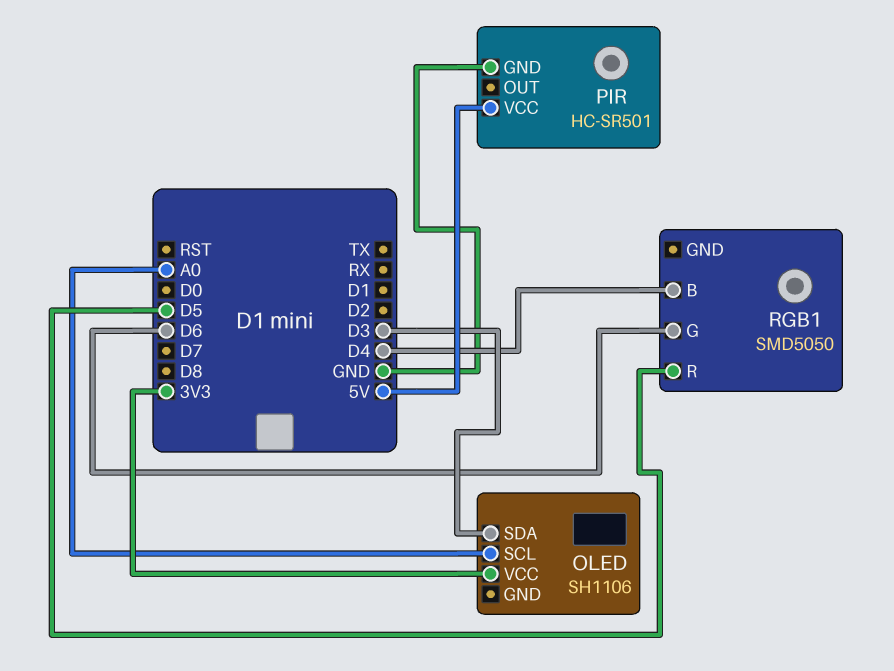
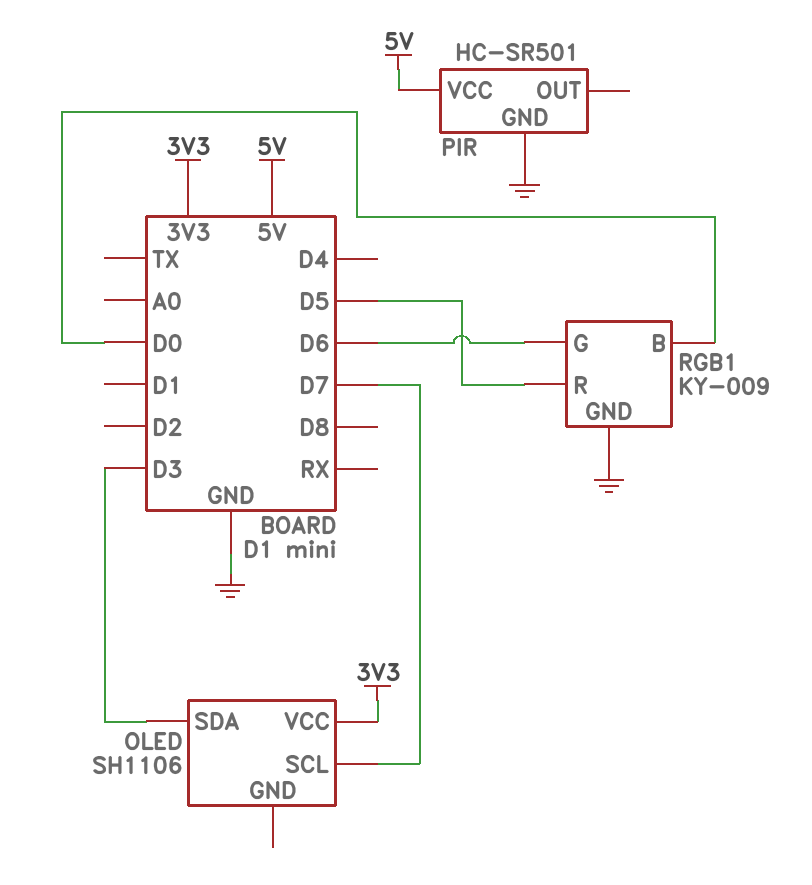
OLED pin SCL: A0 -> D7
RGB1: SMD5050 -> KY-009
RGB1 pin B: D4 -> D0
RGB1 pin GND: none -> GND

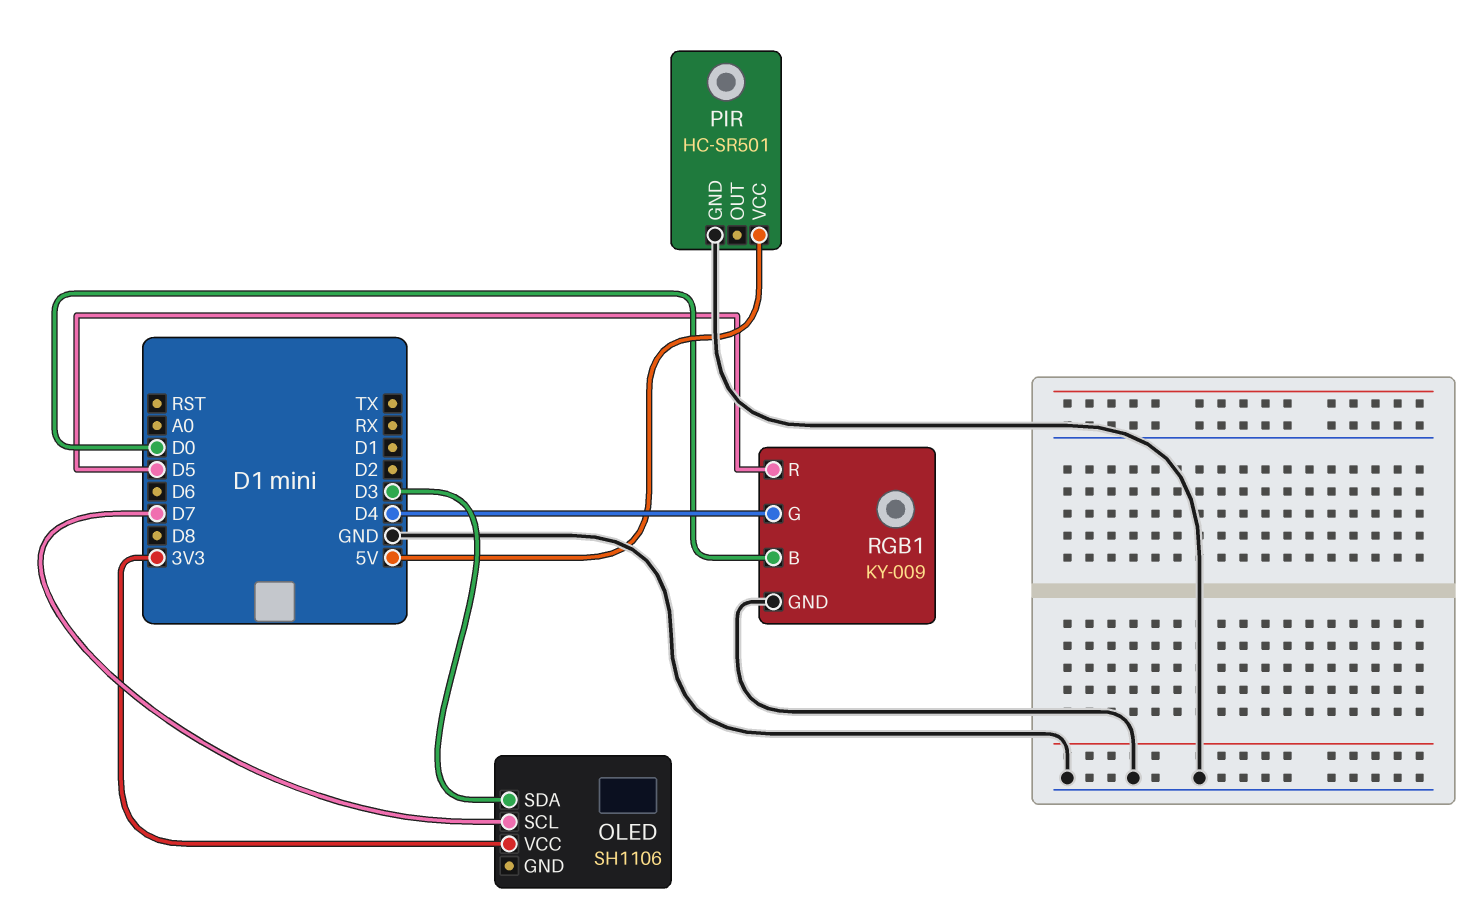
RGB1 pin G: D6 -> D4

